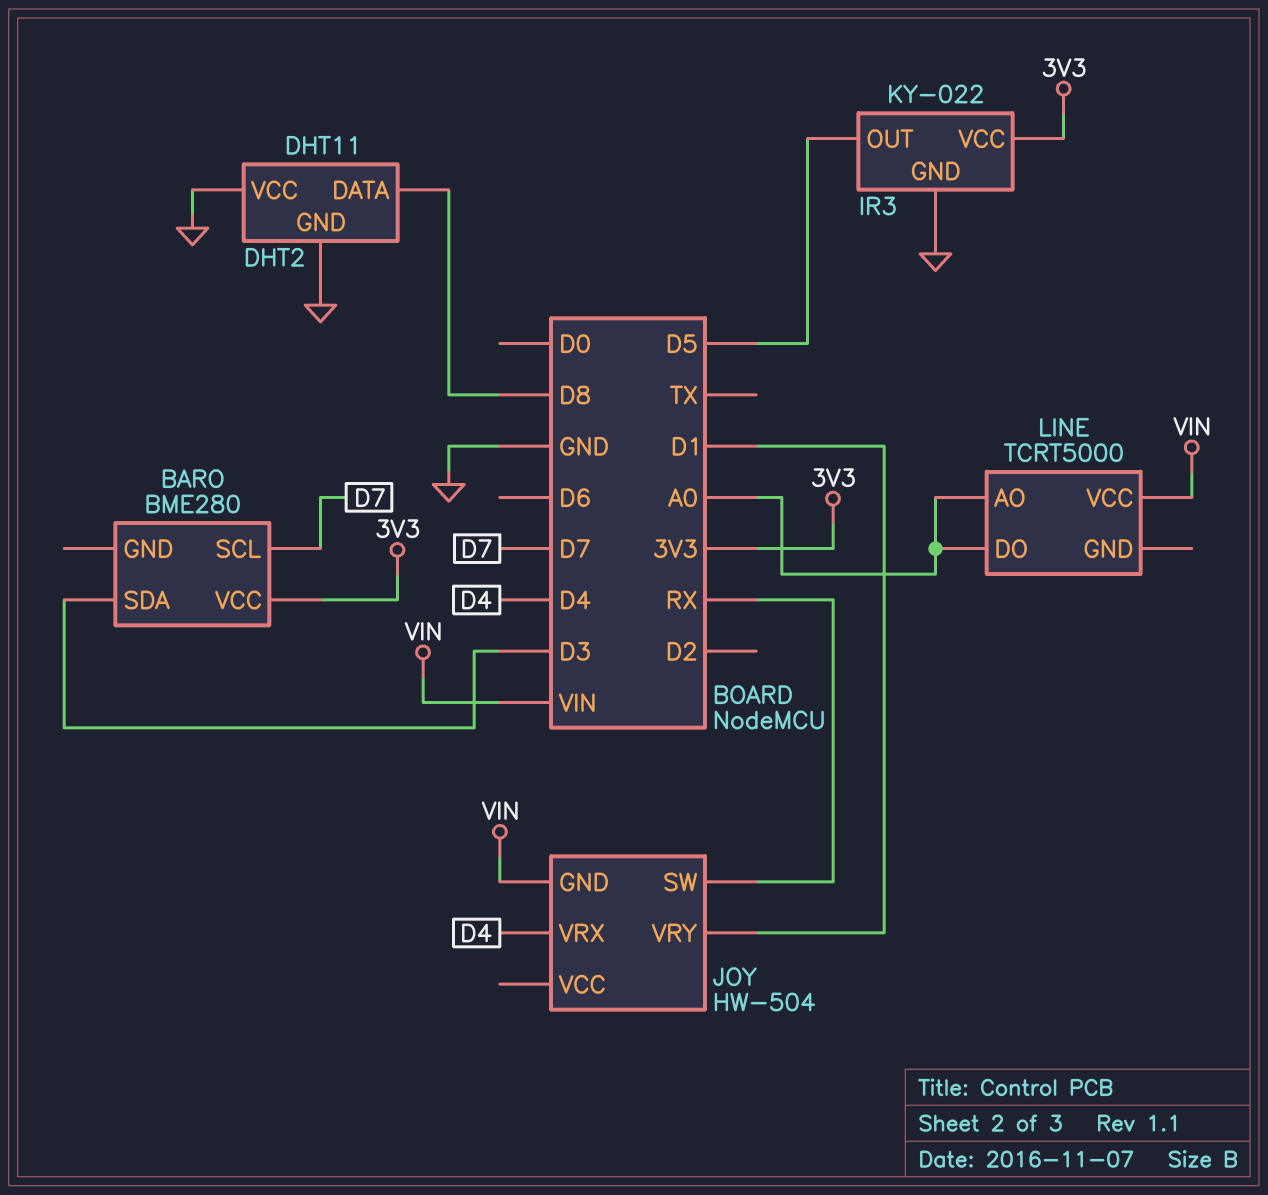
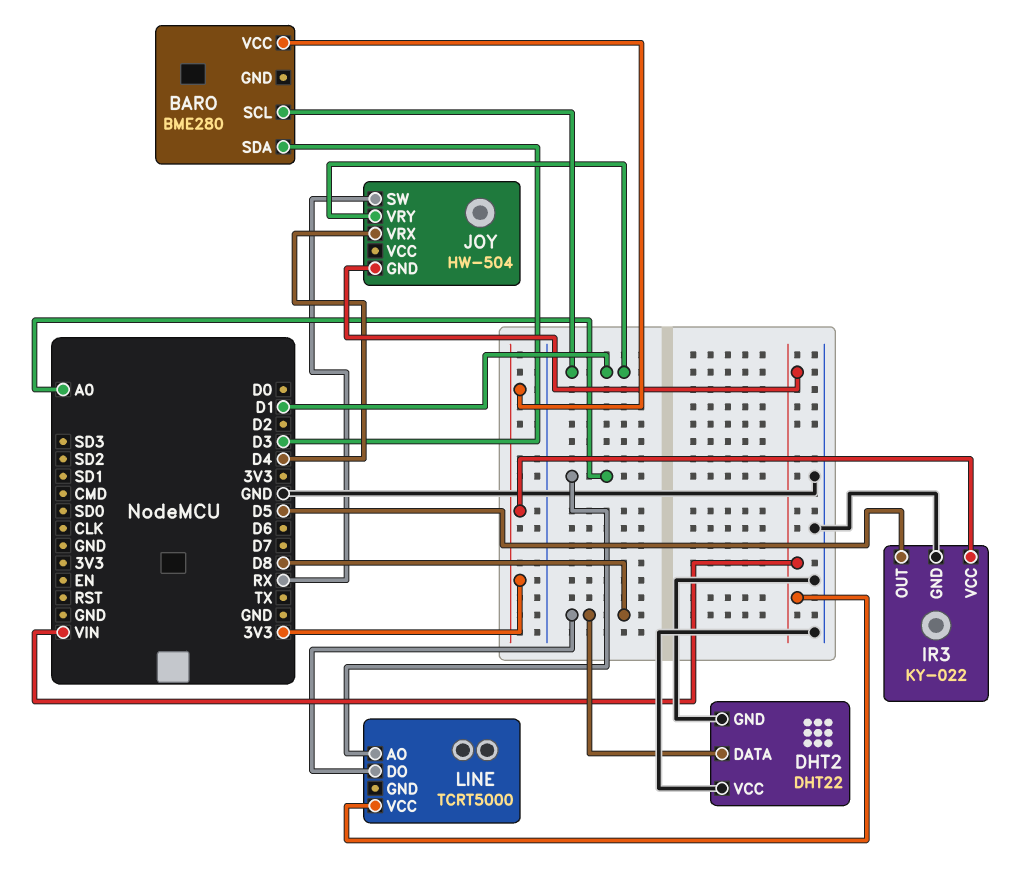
BARO pin SCL: D7 -> D1
DHT2: DHT11 -> DHT22
LINE pin DO: A0 -> D8

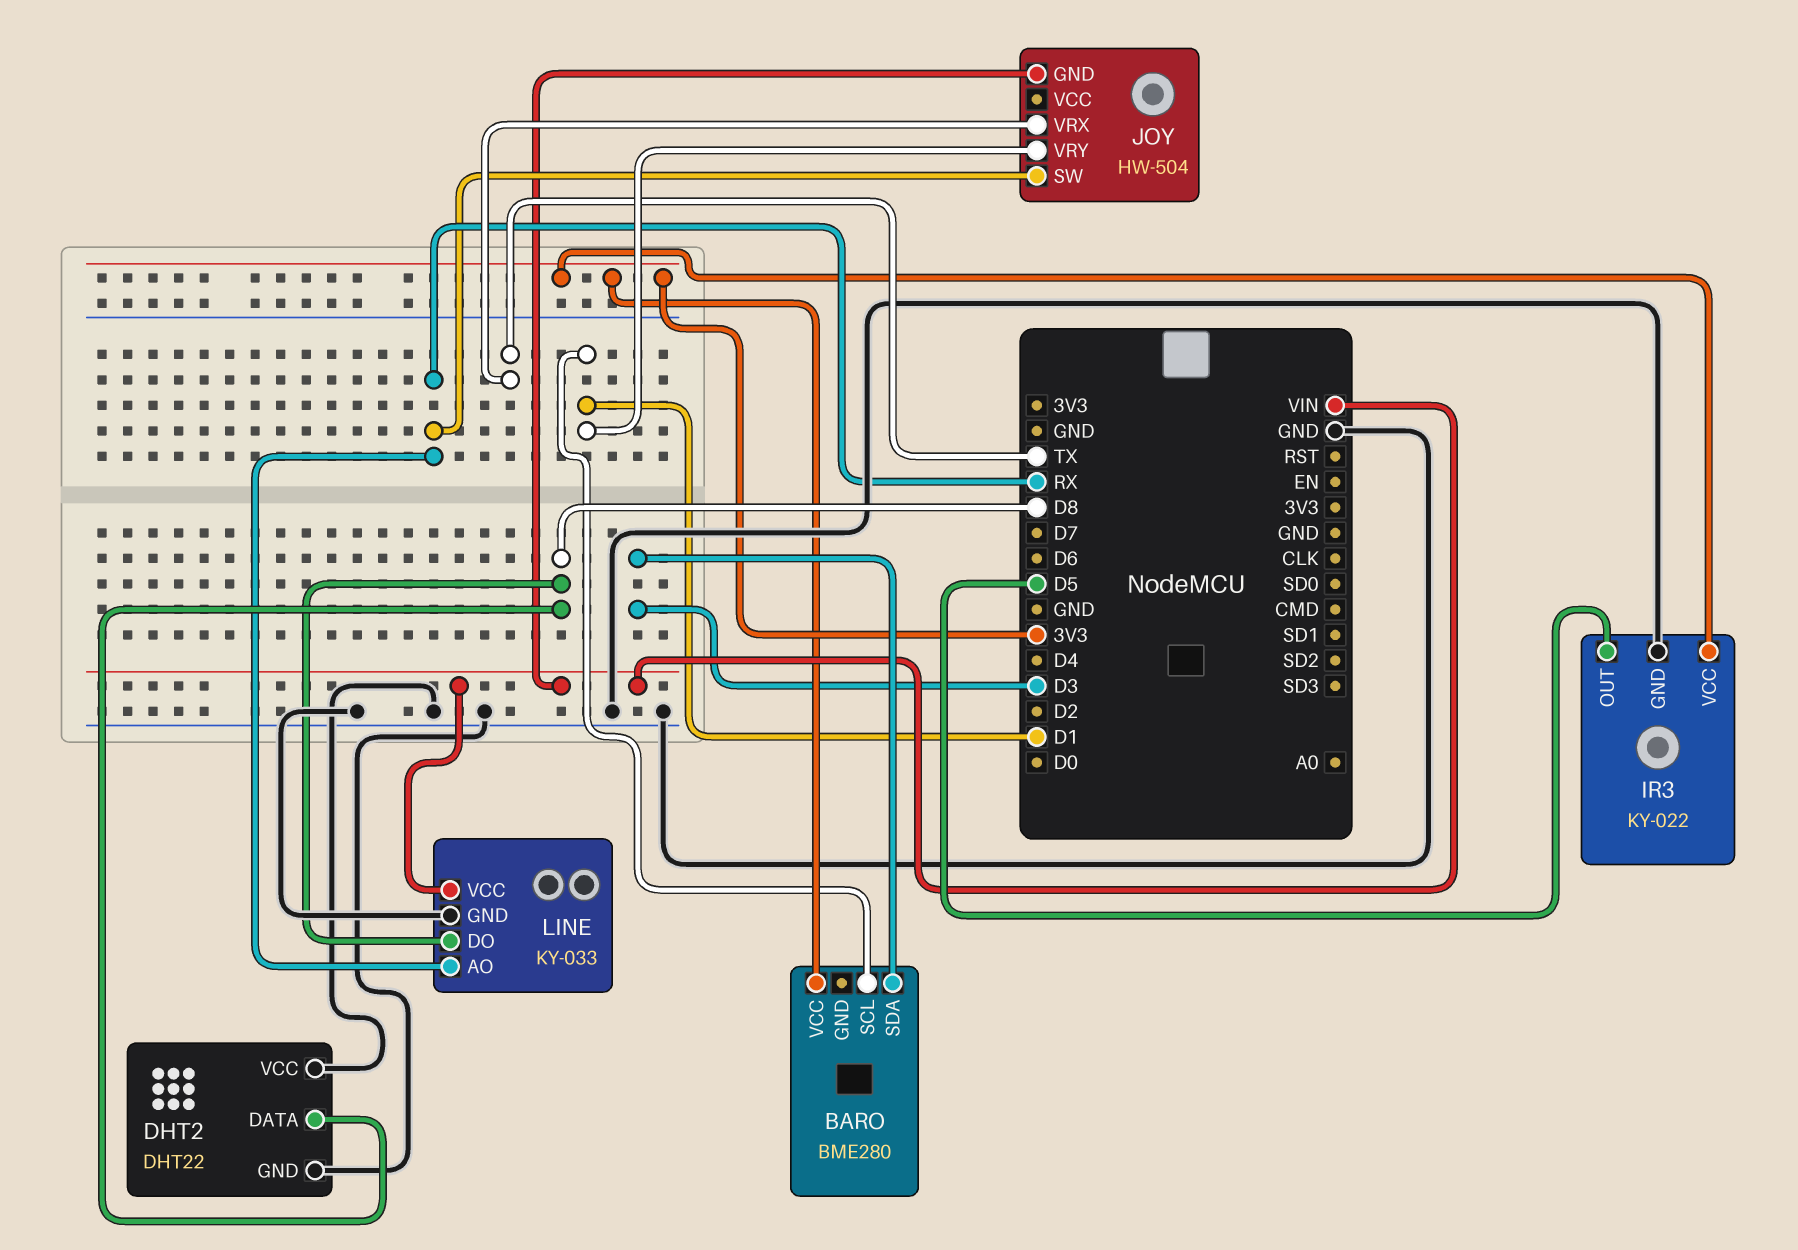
JOY pin VRX: D4 -> TX
LINE: TCRT5000 -> KY-033
LINE pin AO: A0 -> RX
LINE pin GND: none -> GND

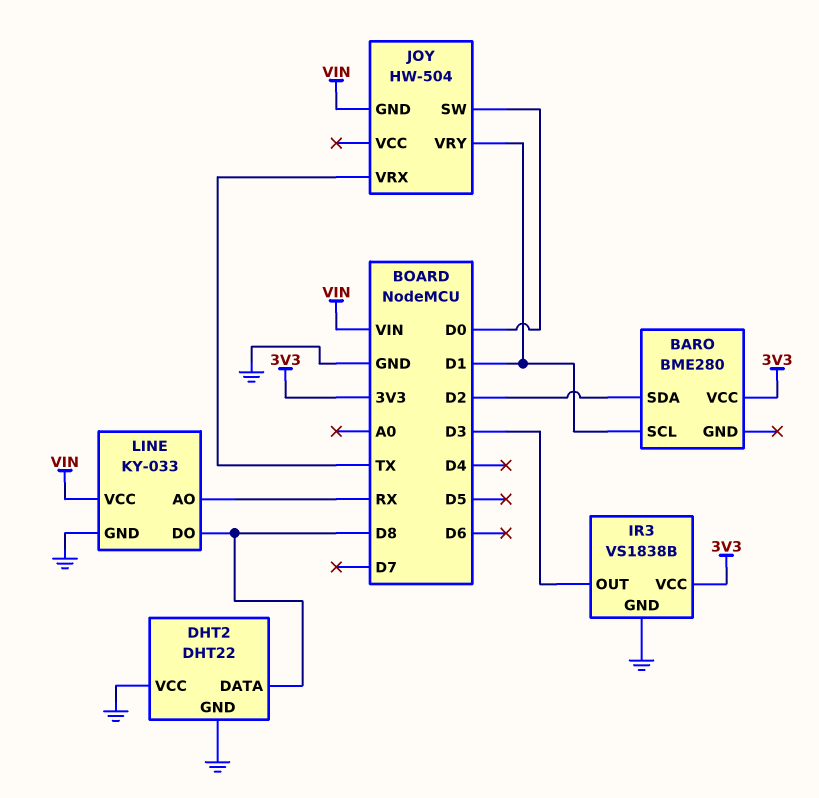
BARO pin SDA: D3 -> D2
IR3: KY-022 -> VS1838B
IR3 pin OUT: D5 -> D3
JOY pin SW: RX -> D0

